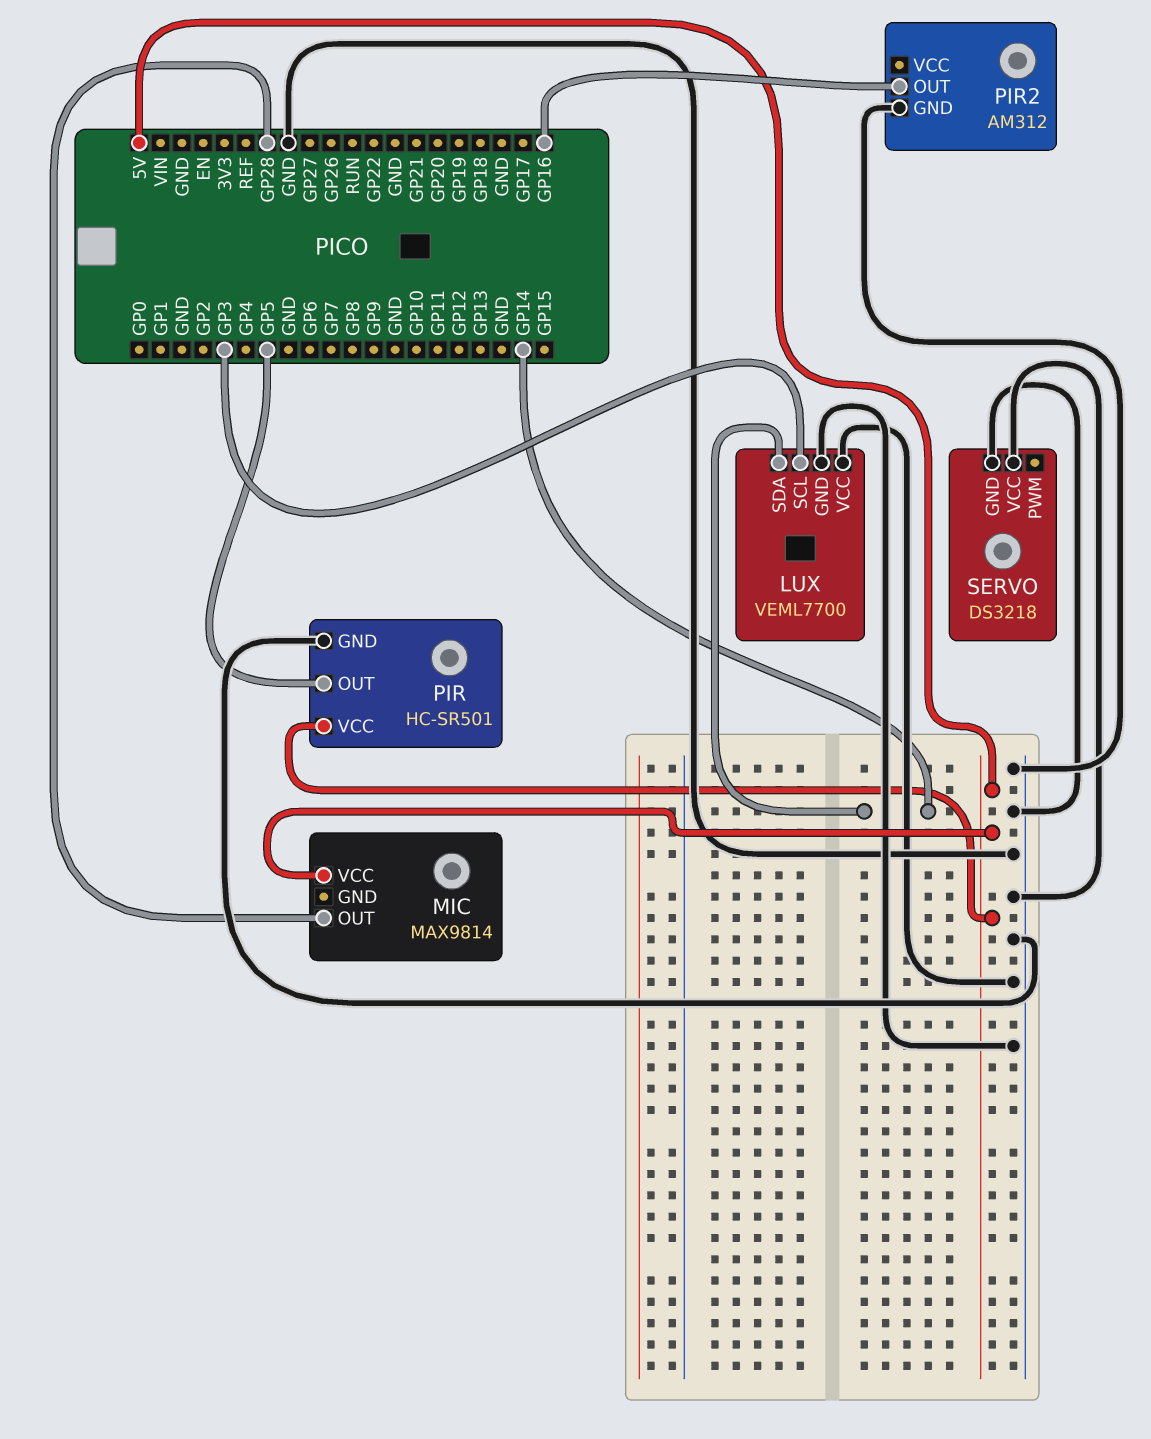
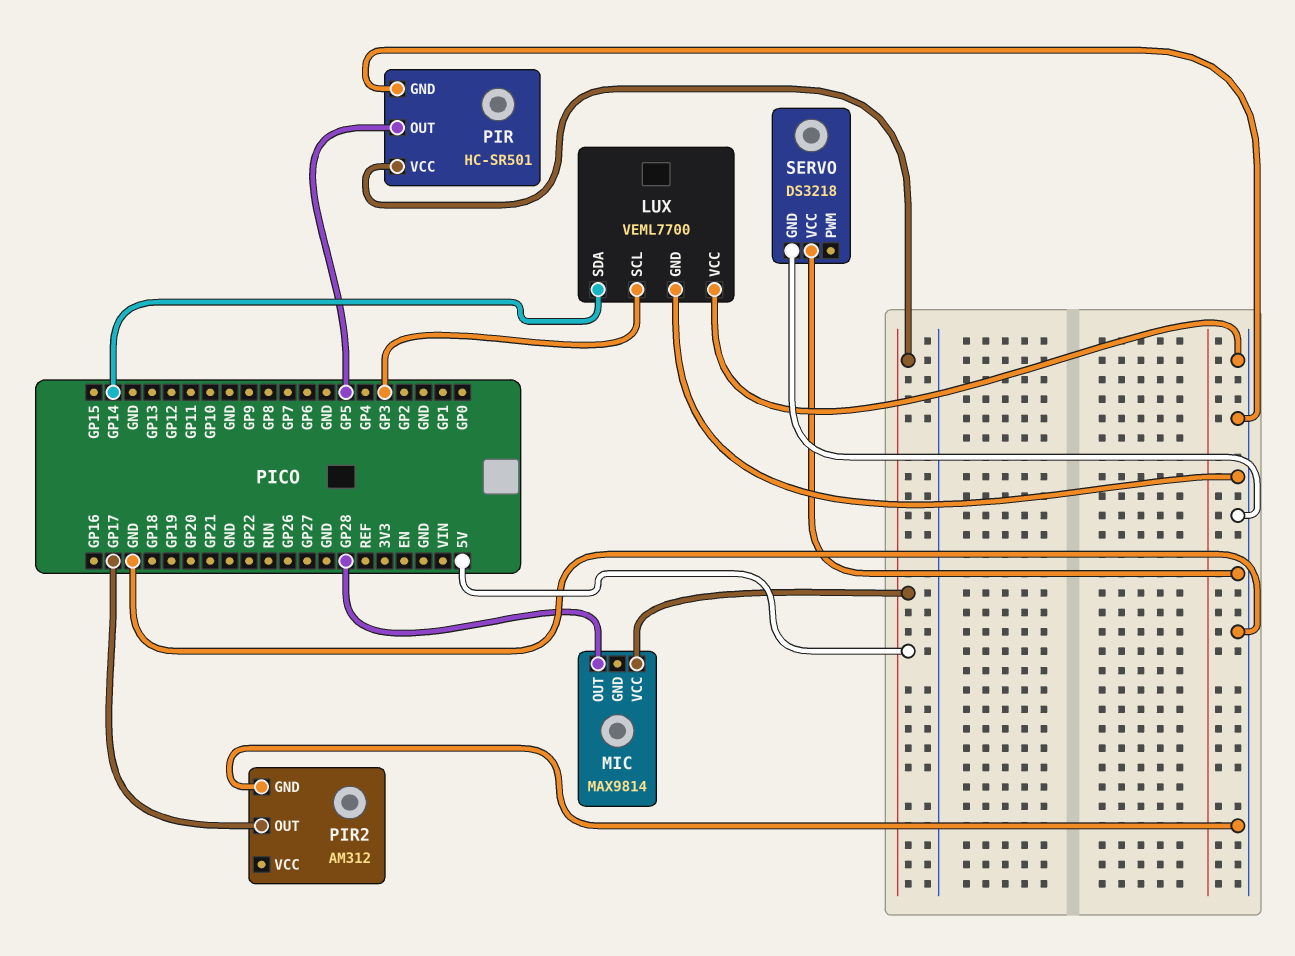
PIR2 pin OUT: GP16 -> GP17

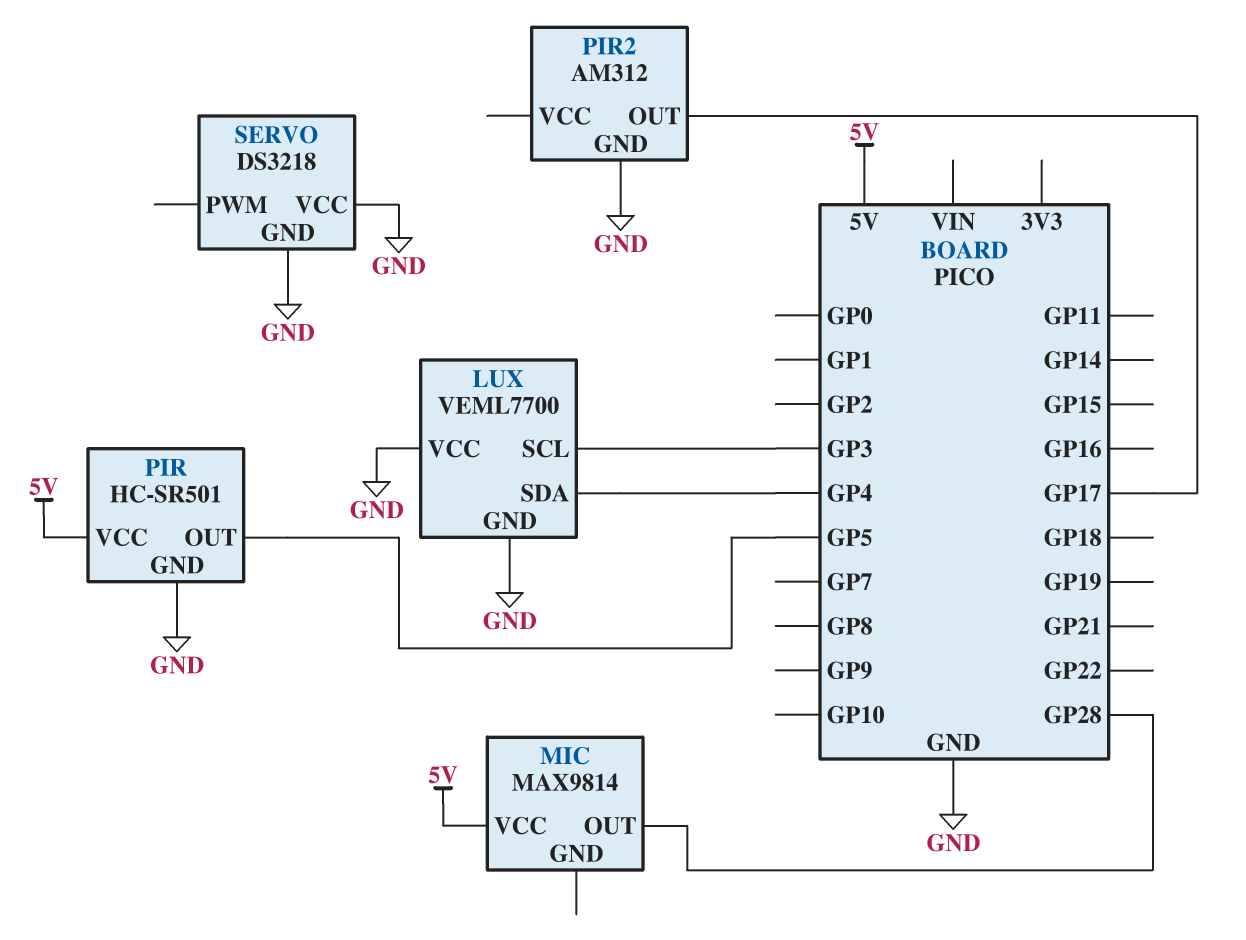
LUX pin SDA: GP14 -> GP4

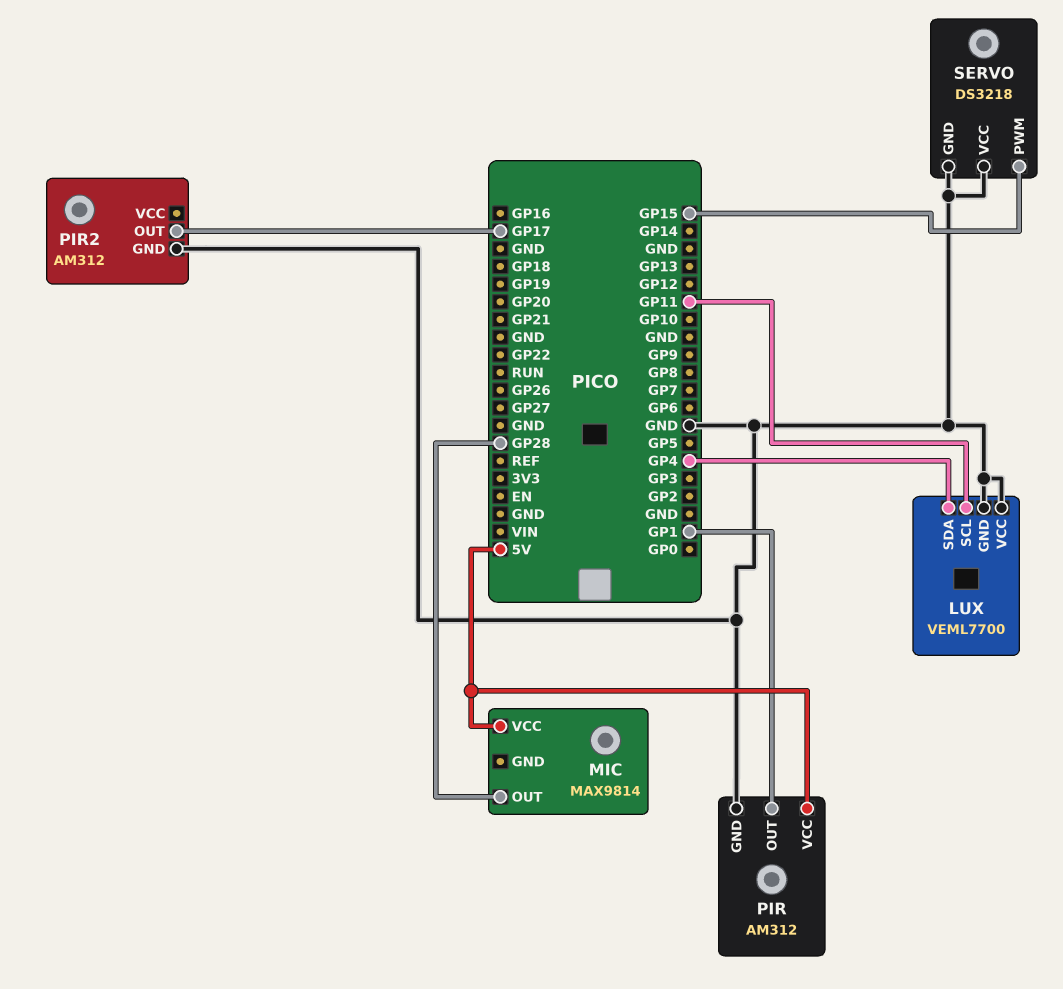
LUX pin SCL: GP3 -> GP11
PIR: HC-SR501 -> AM312
PIR pin OUT: GP5 -> GP1
SERVO pin PWM: none -> GP15

